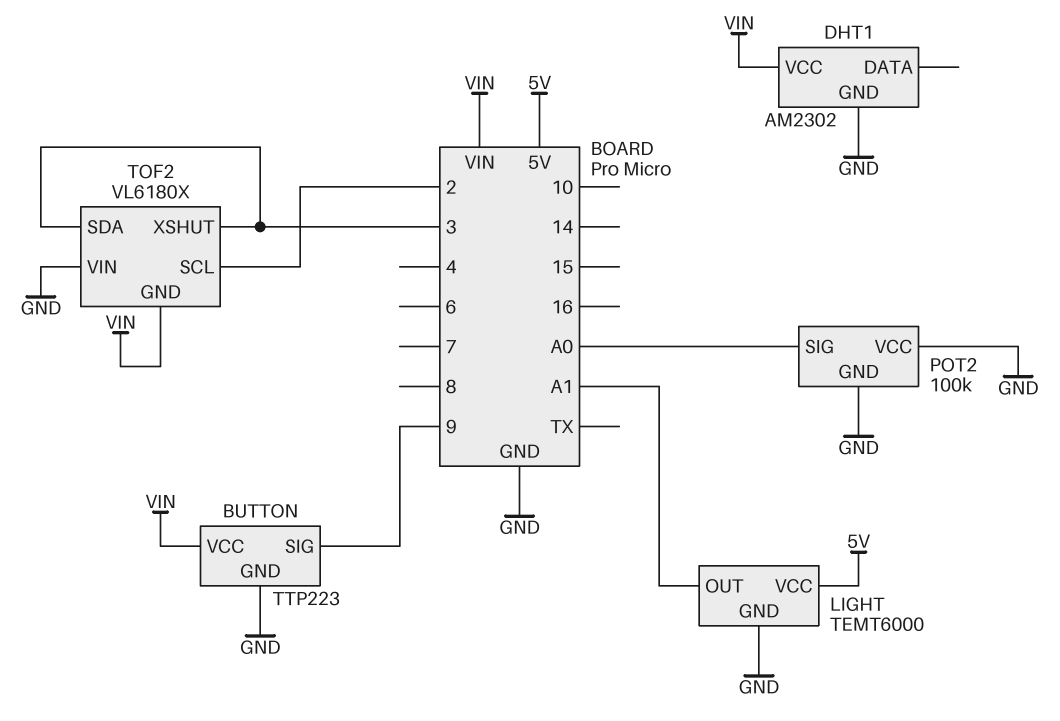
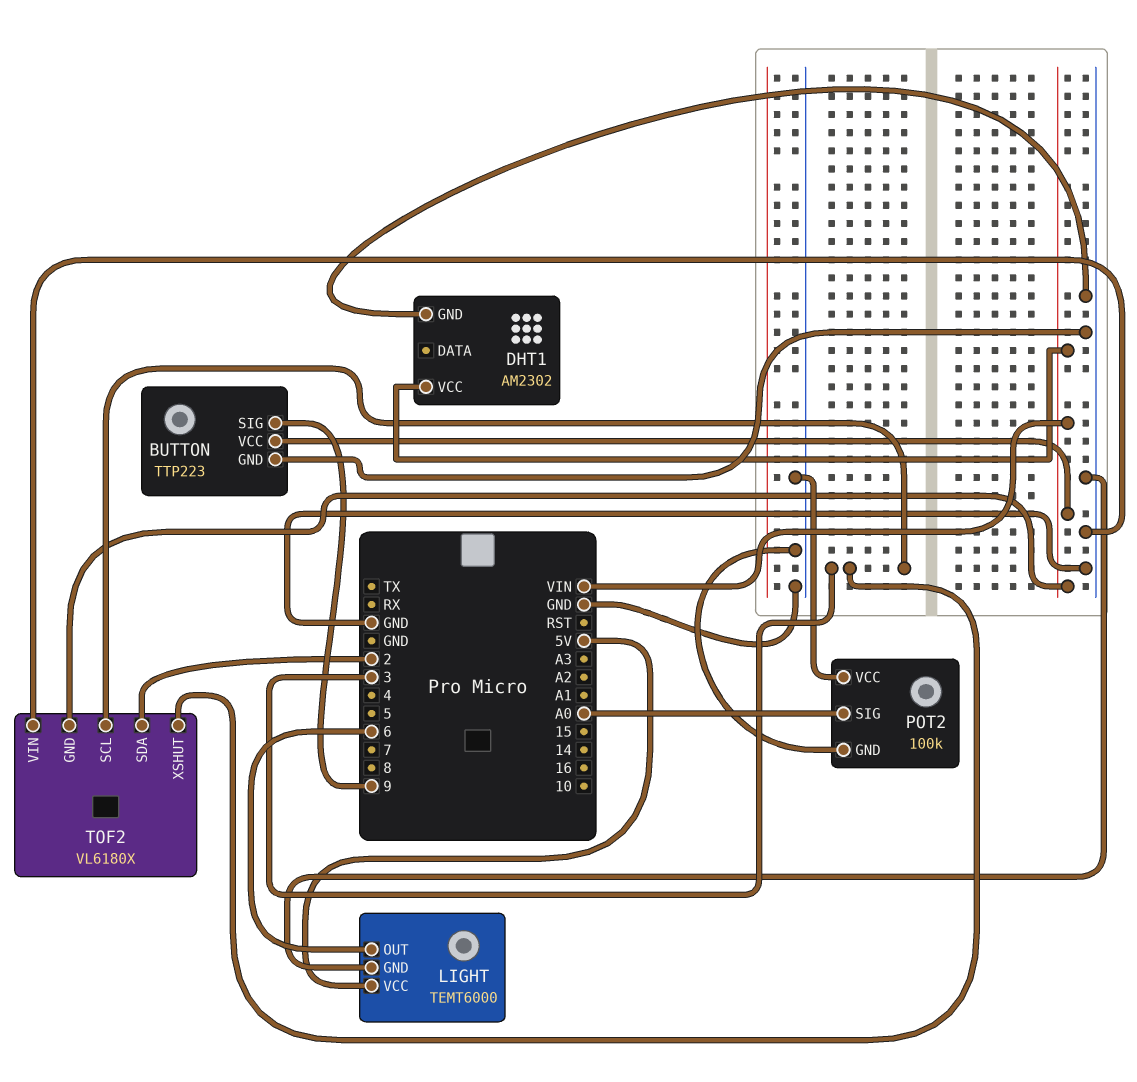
LIGHT pin OUT: A1 -> 6
TOF2 pin SCL: 2 -> 3
TOF2 pin SDA: 3 -> 2

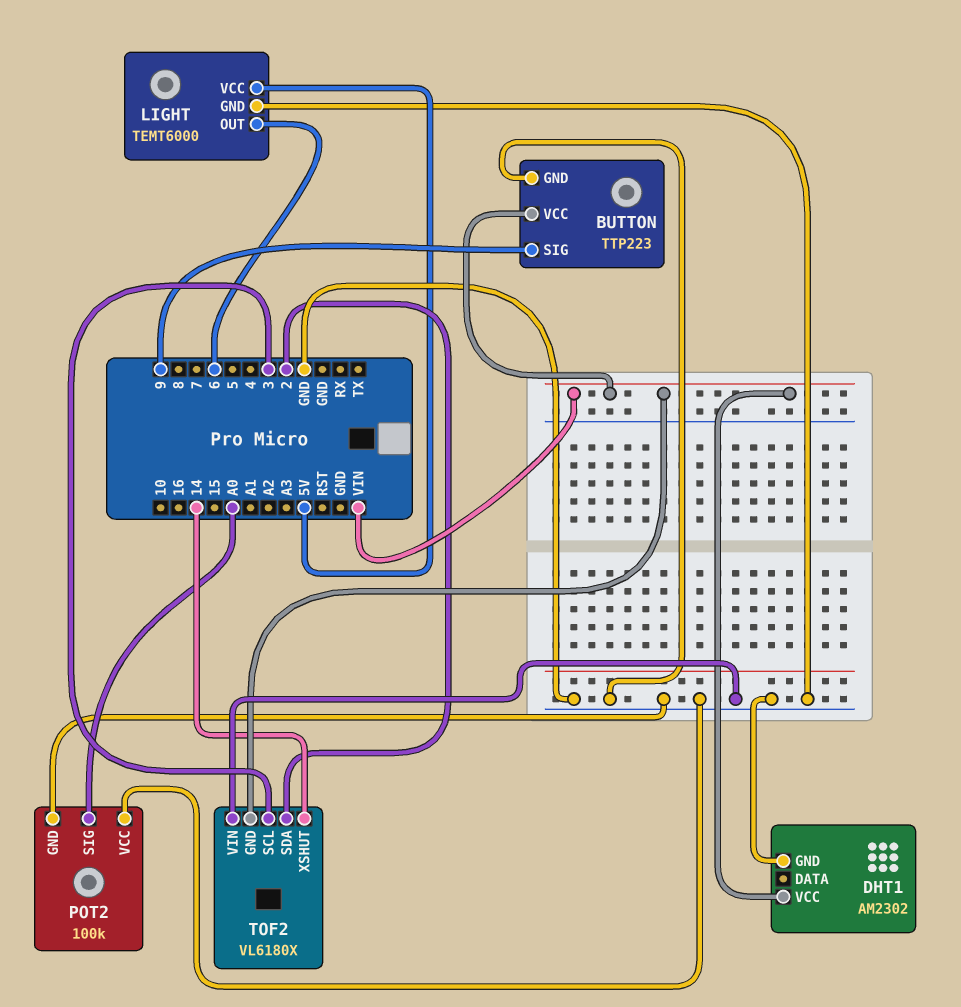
TOF2 pin XSHUT: 3 -> 14

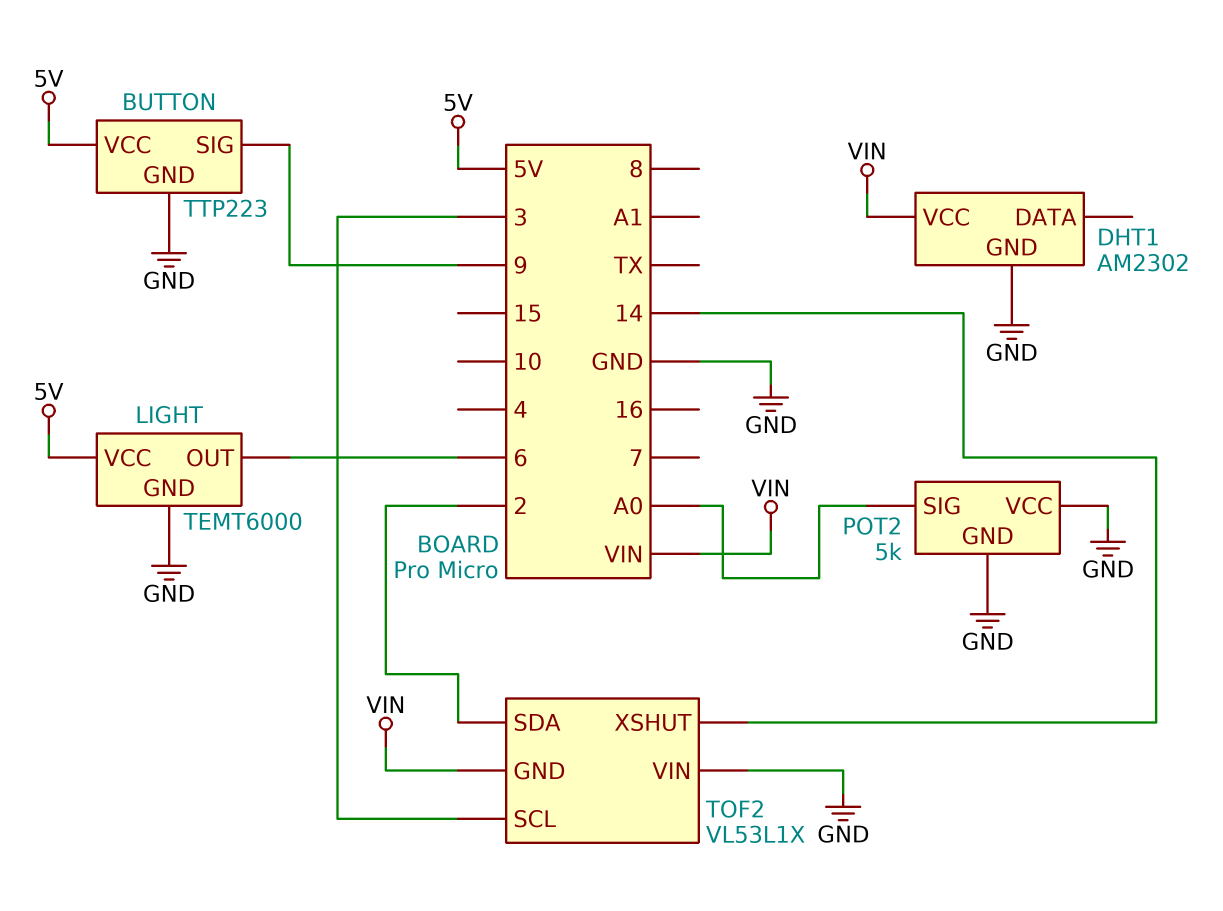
BUTTON pin VCC: VIN -> 5V
POT2: 100k -> 5k
TOF2: VL6180X -> VL53L1X

